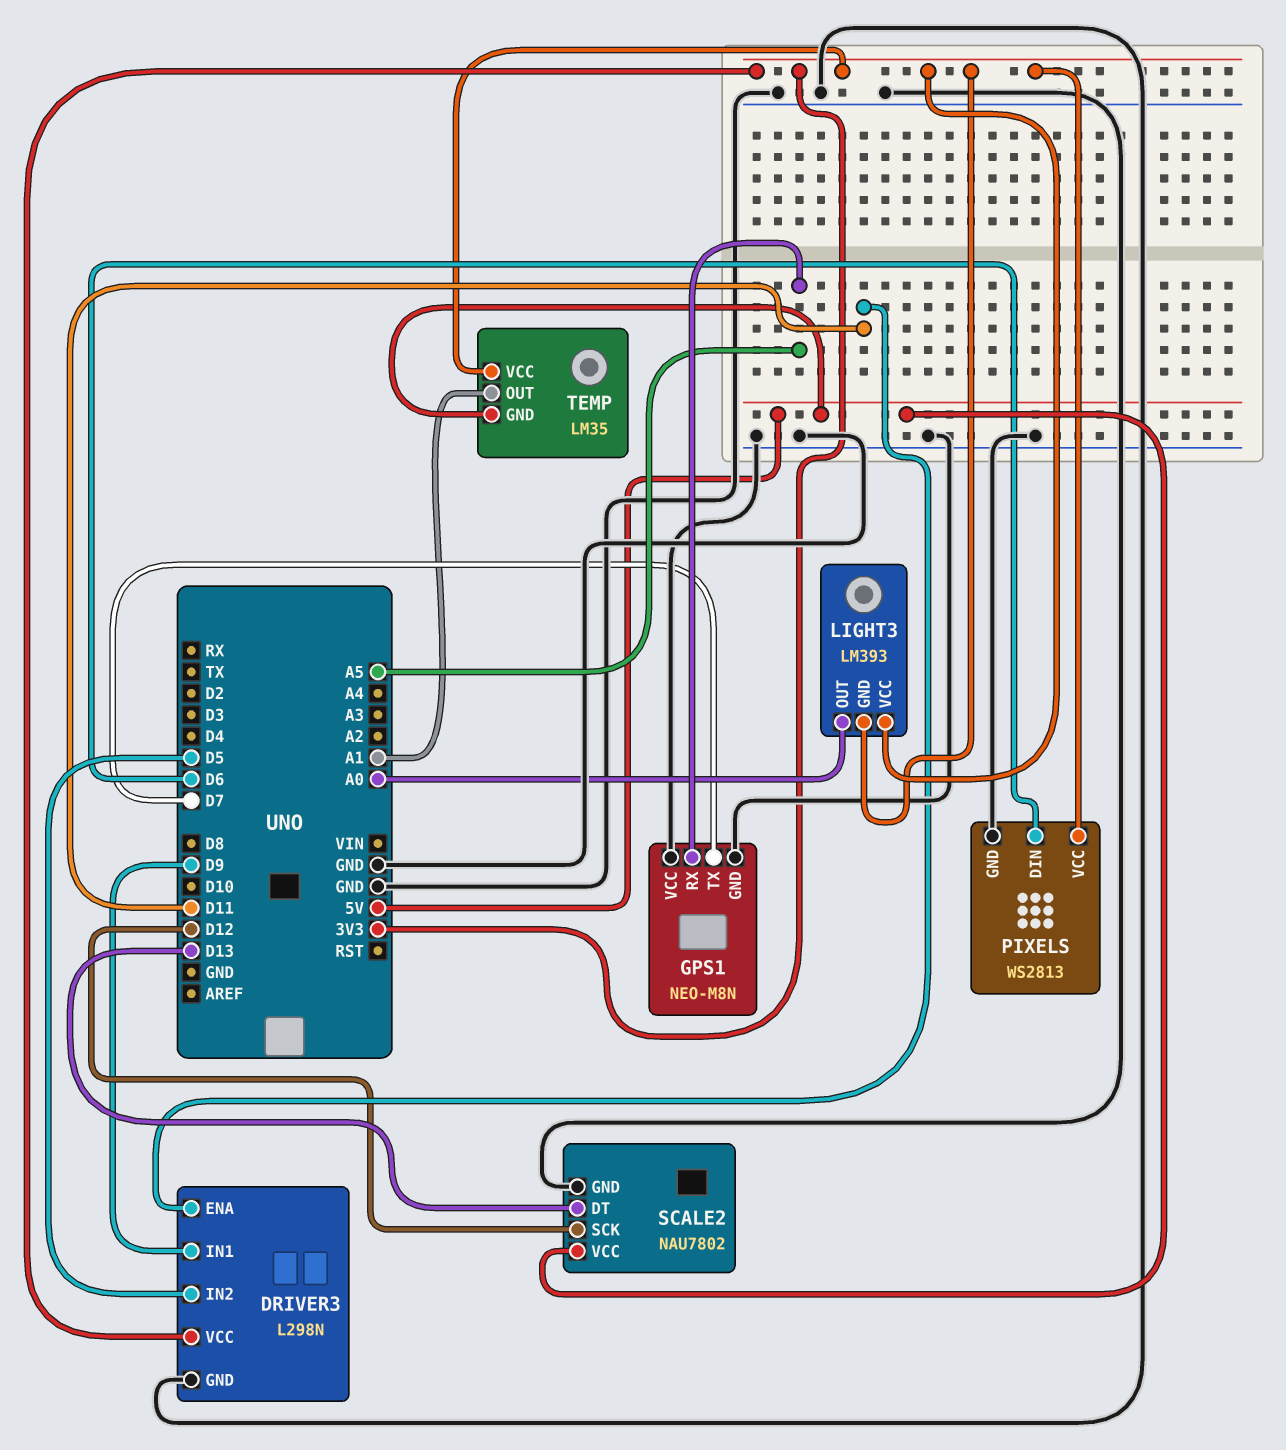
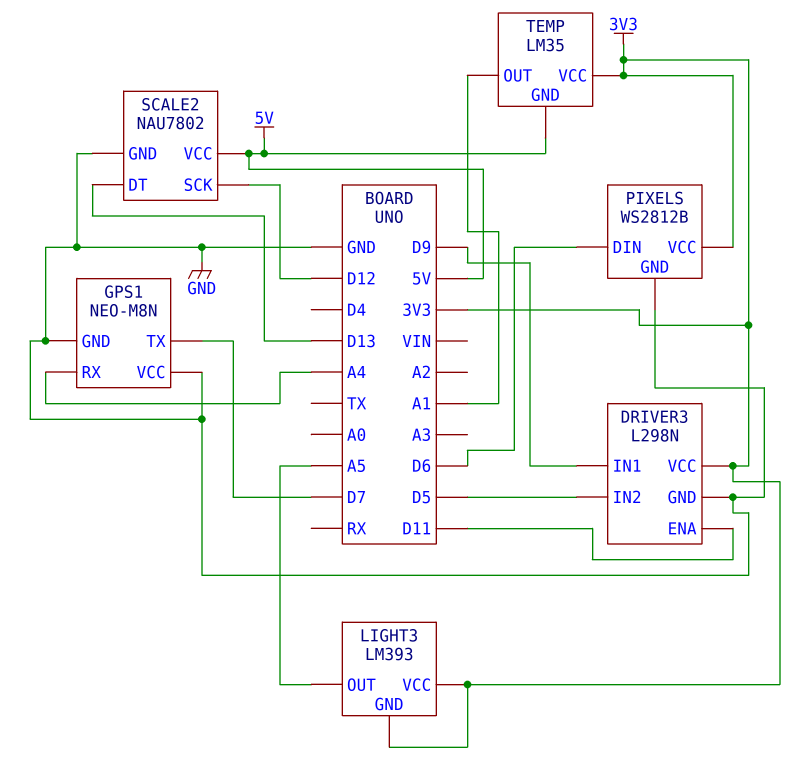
GPS1 pin RX: A5 -> A4
LIGHT3 pin OUT: A0 -> A5
PIXELS: WS2813 -> WS2812B

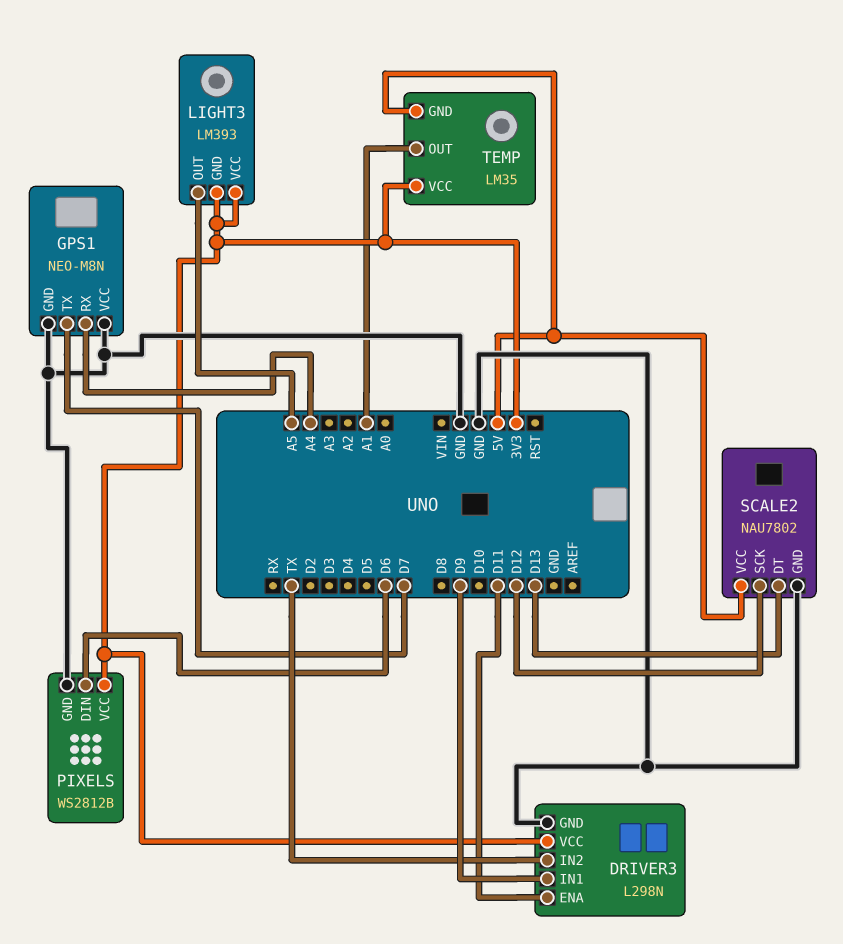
DRIVER3 pin IN2: D5 -> TX

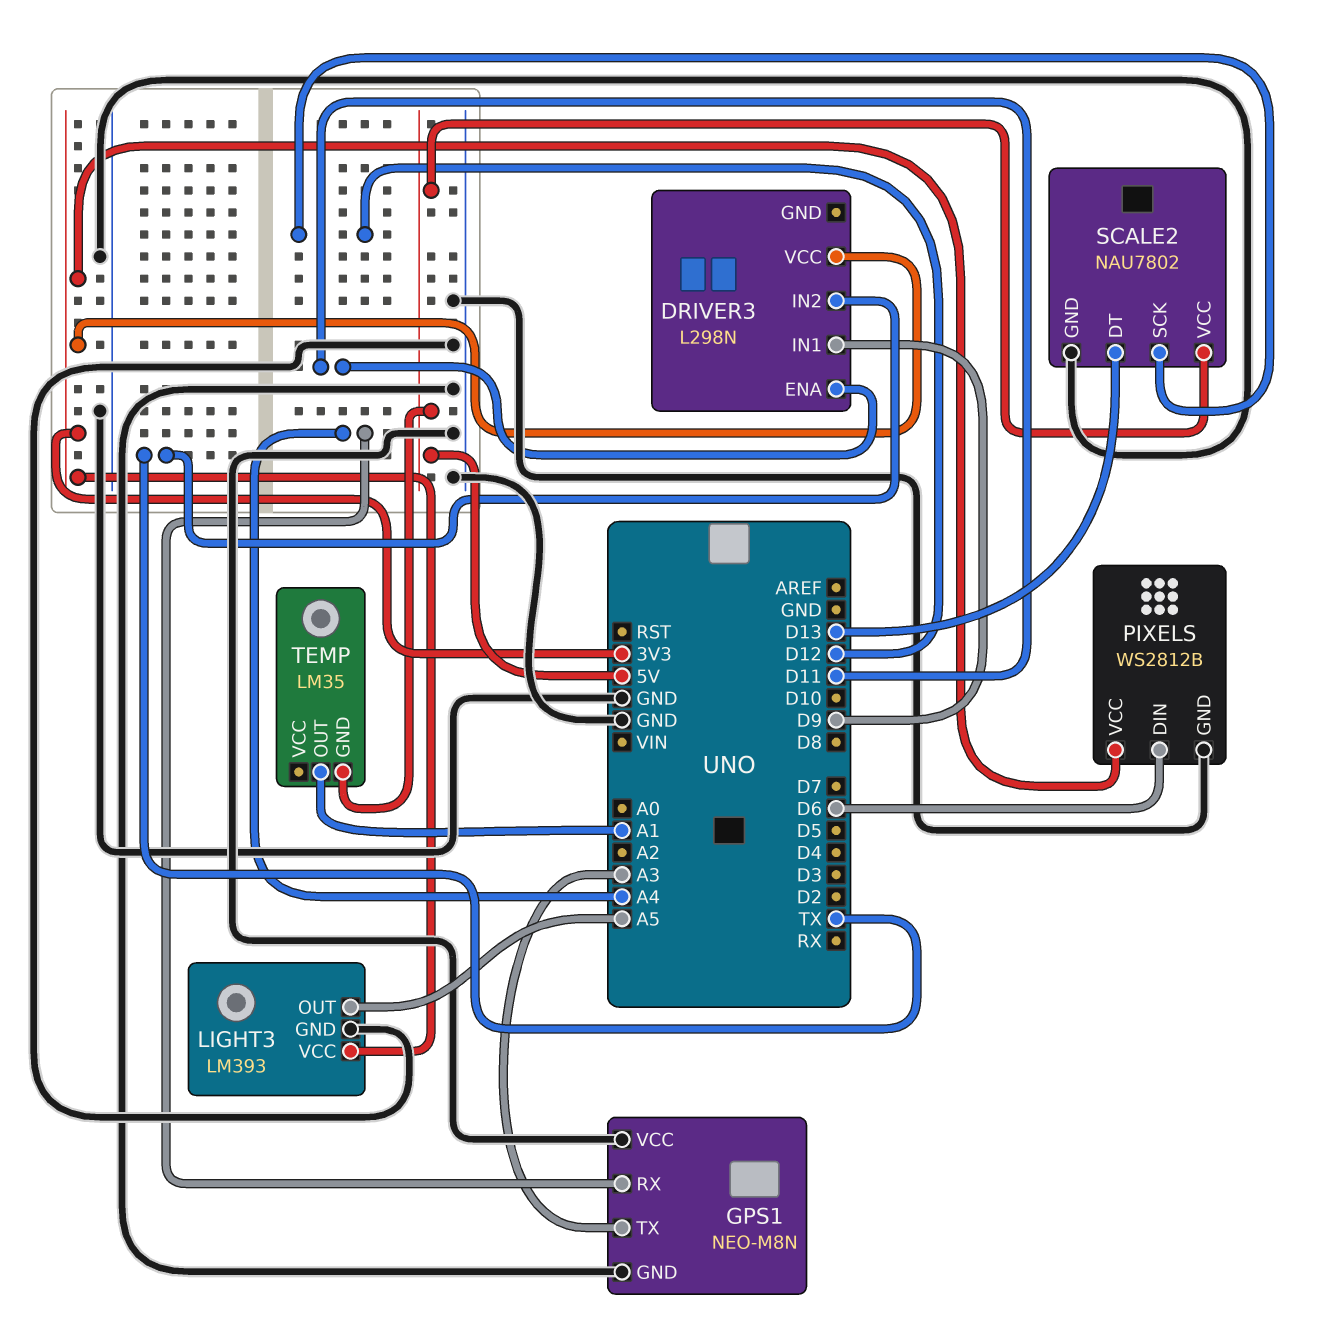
DRIVER3 pin GND: GND -> none
GPS1 pin TX: D7 -> A3
LIGHT3 pin GND: 3V3 -> GND
TEMP pin VCC: 3V3 -> none

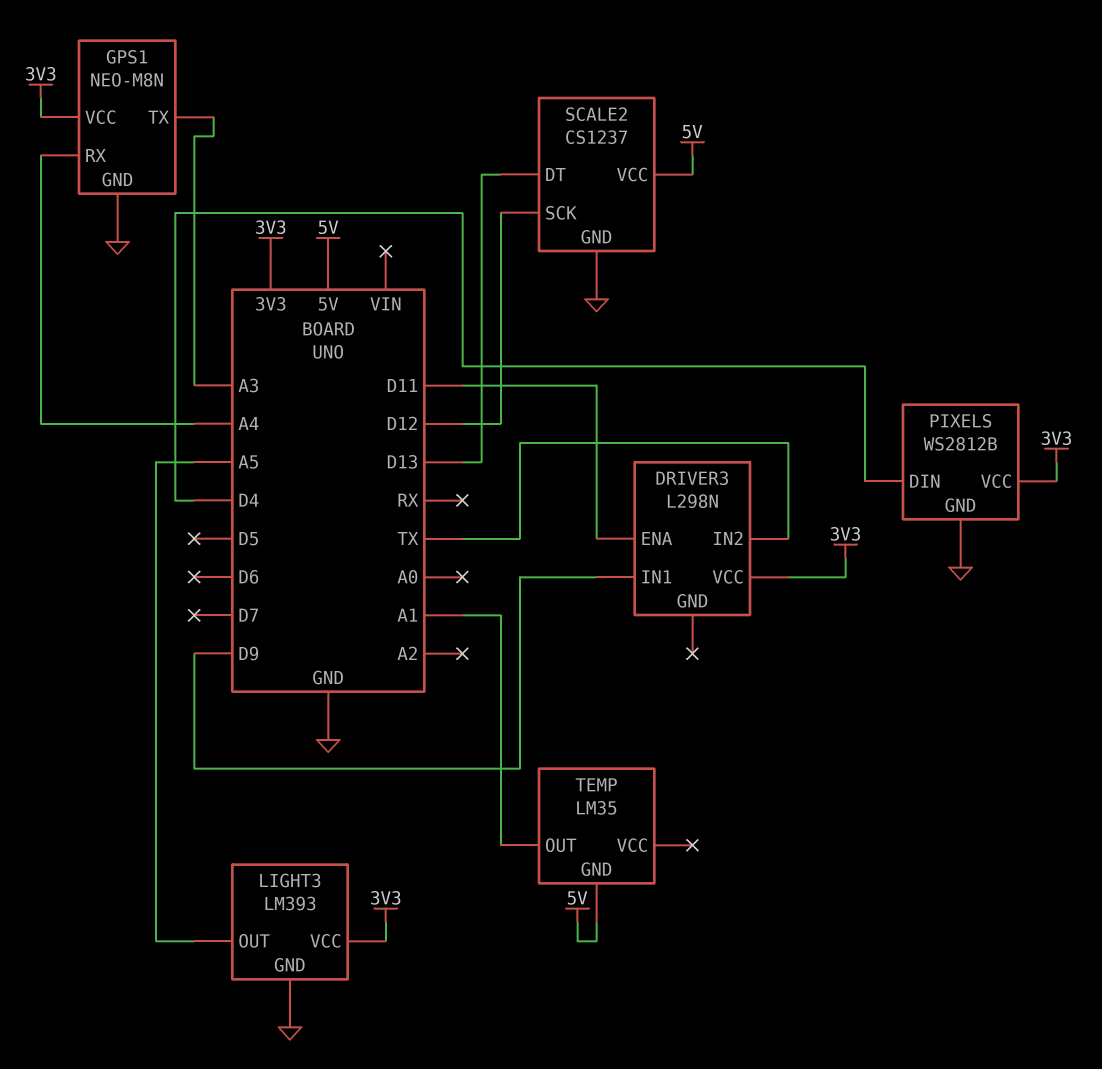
GPS1 pin VCC: GND -> 3V3
PIXELS pin DIN: D6 -> D4
SCALE2: NAU7802 -> CS1237

